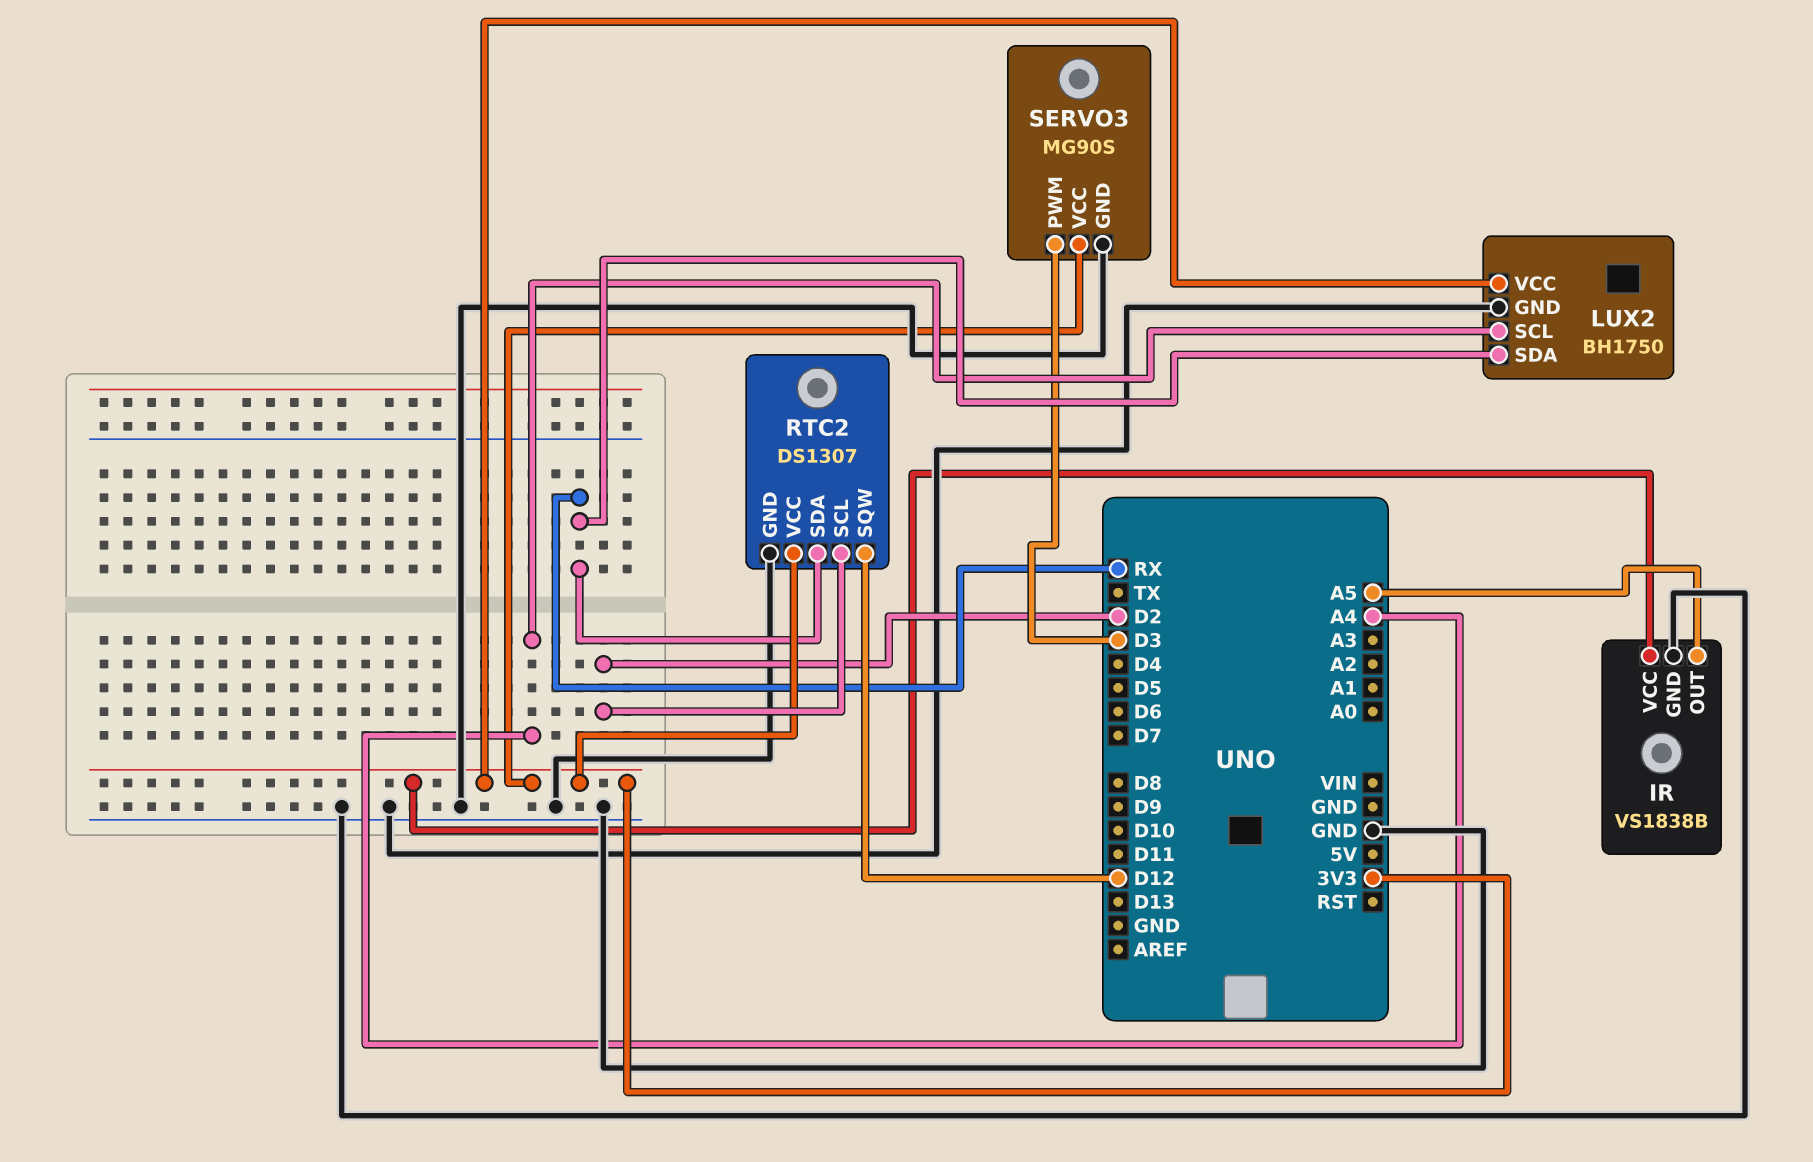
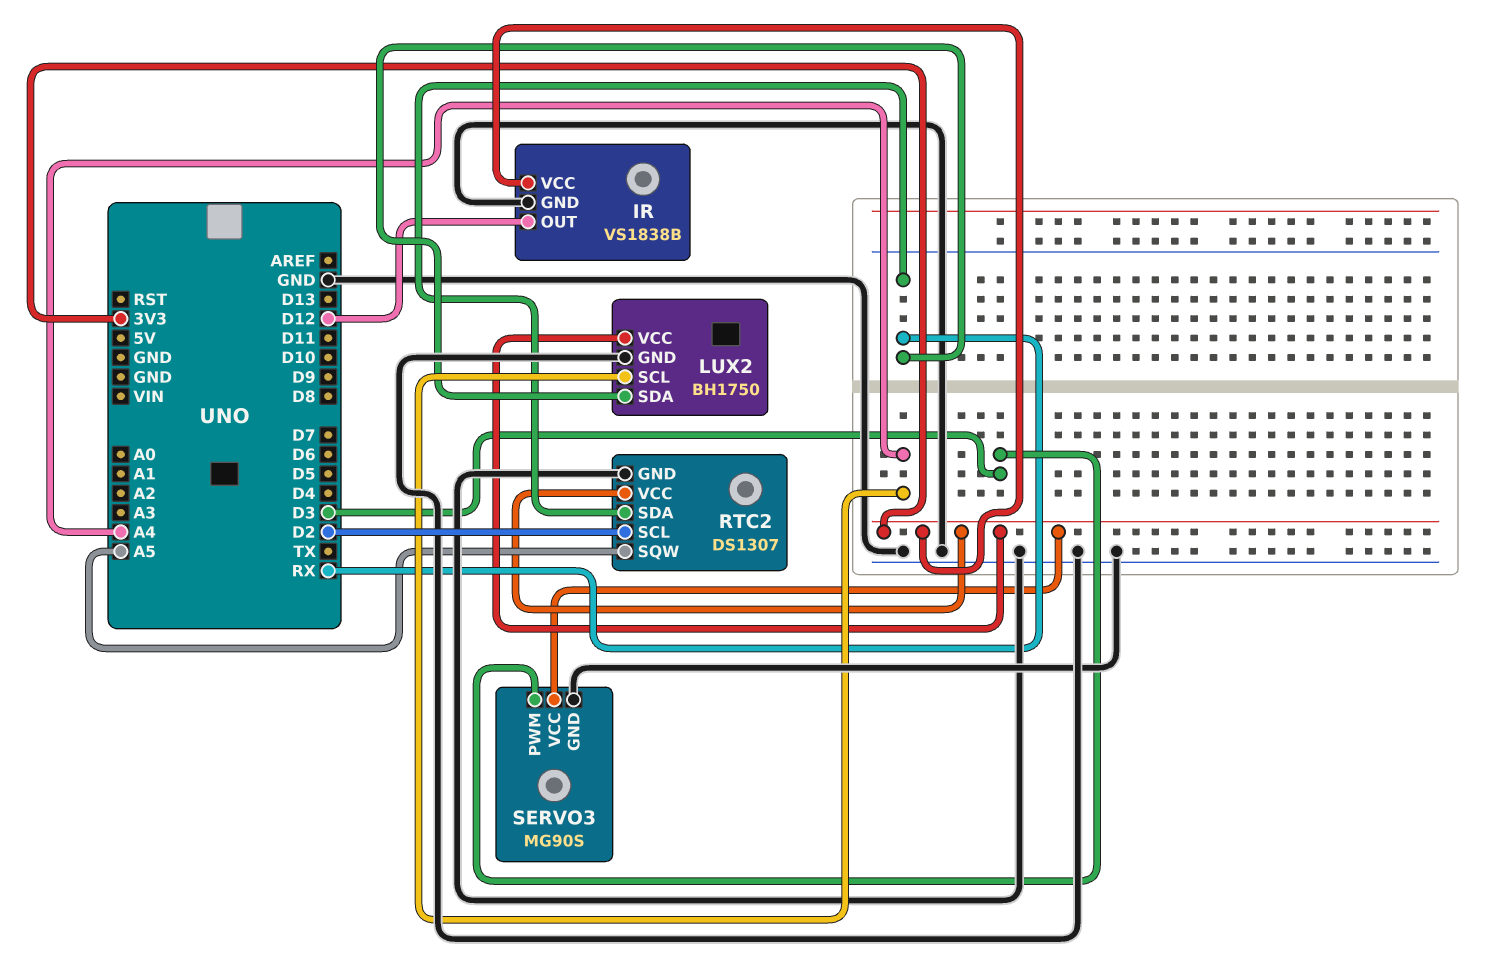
IR pin OUT: A5 -> D12
RTC2 pin SQW: D12 -> A5

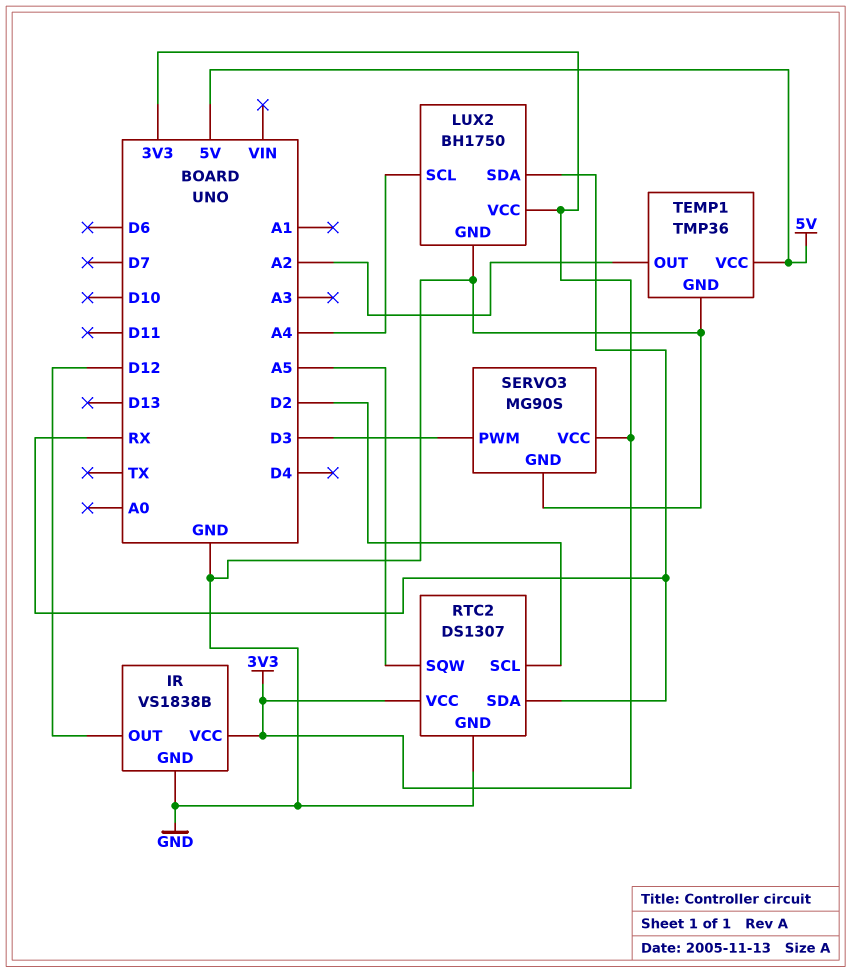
TEMP1: none -> TMP36
TEMP1 pin GND: none -> GND
TEMP1 pin OUT: none -> A2
TEMP1 pin VCC: none -> 5V

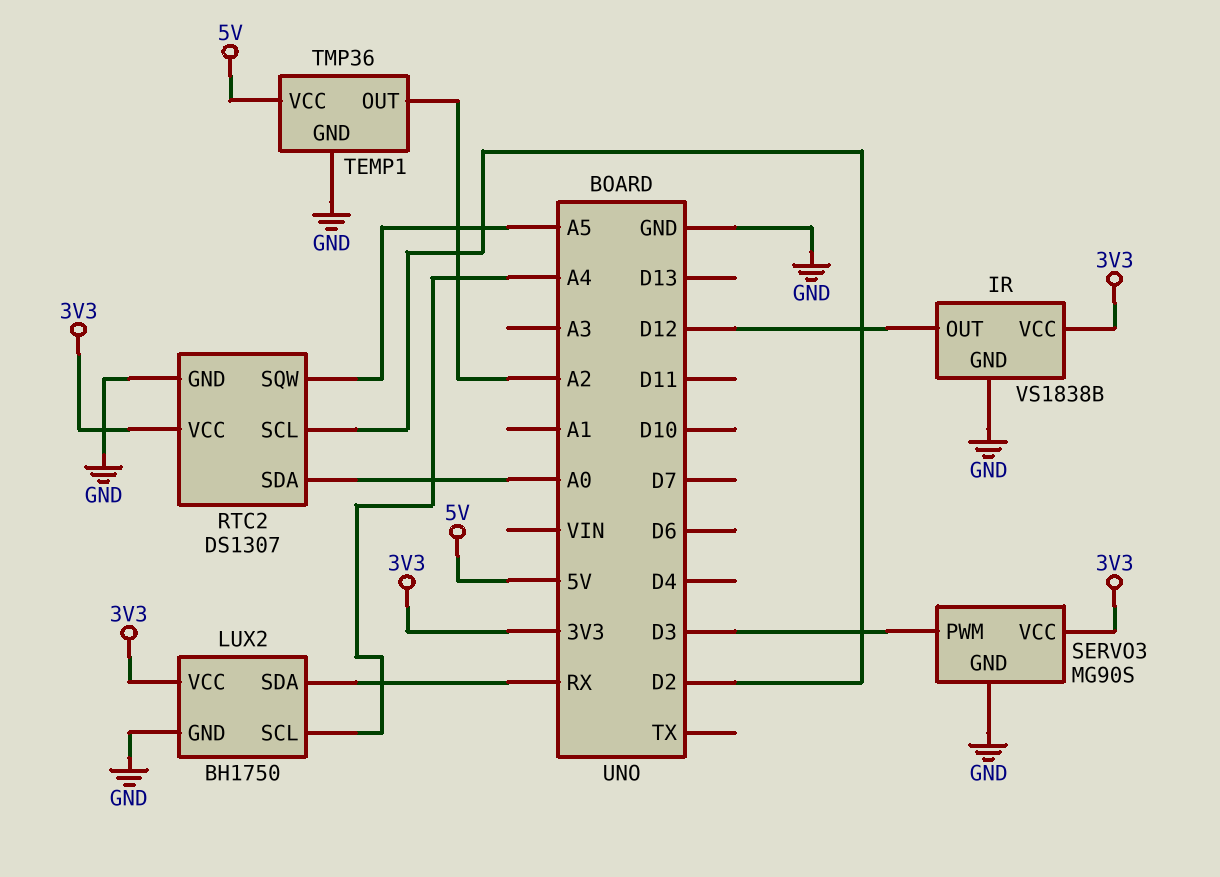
RTC2 pin SDA: RX -> A0

